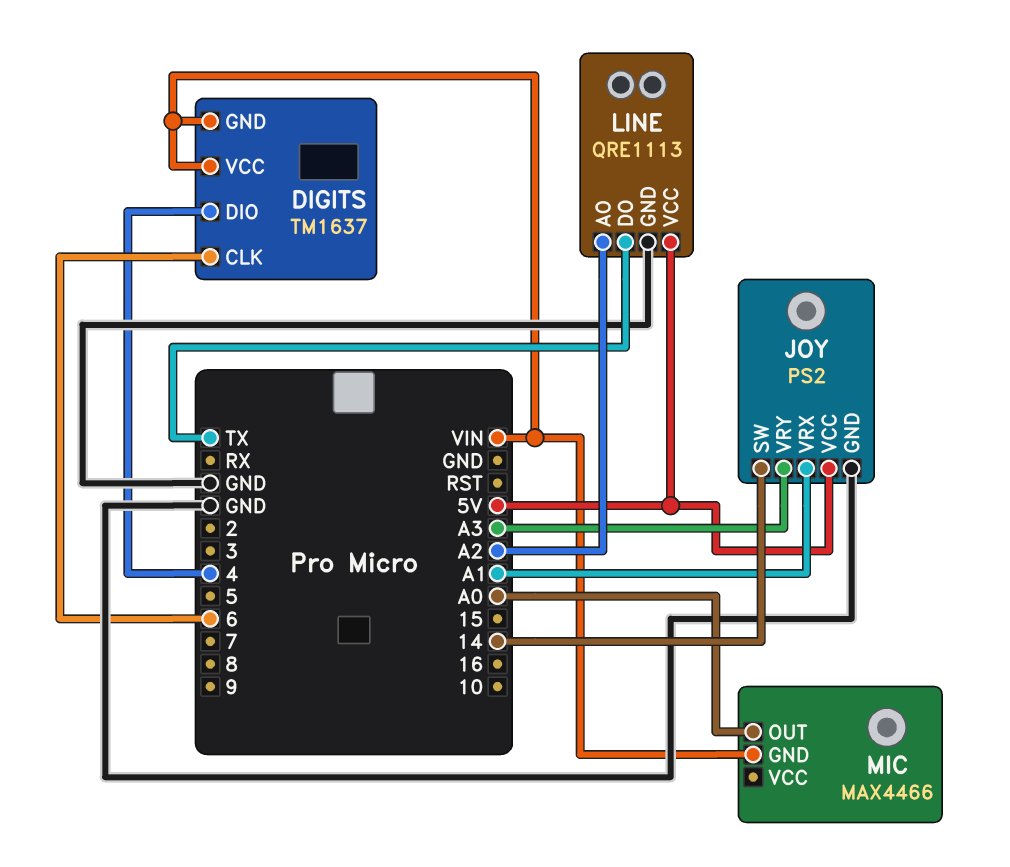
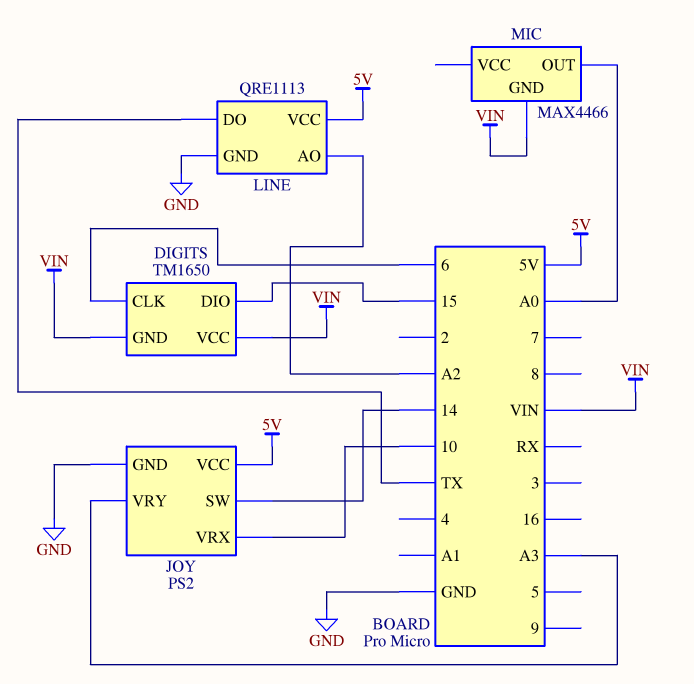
DIGITS: TM1637 -> TM1650
DIGITS pin DIO: 4 -> 15
JOY pin VRX: A1 -> 10

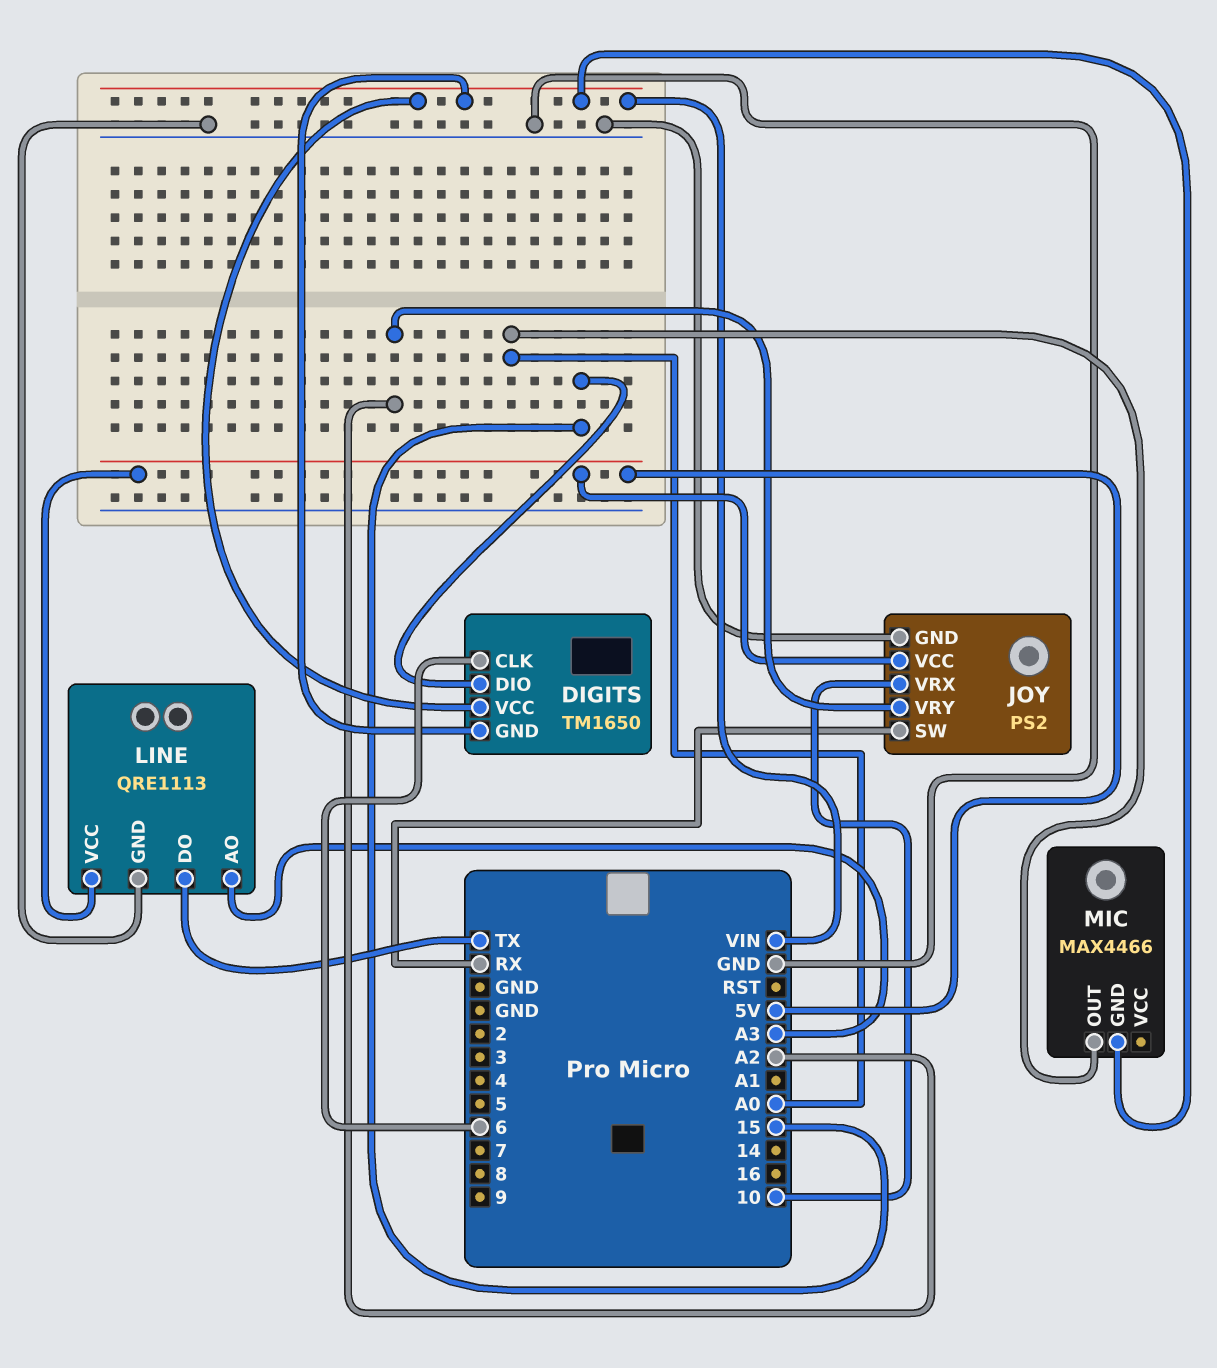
JOY pin SW: 14 -> RX
JOY pin VRY: A3 -> A2
LINE pin AO: A2 -> A3

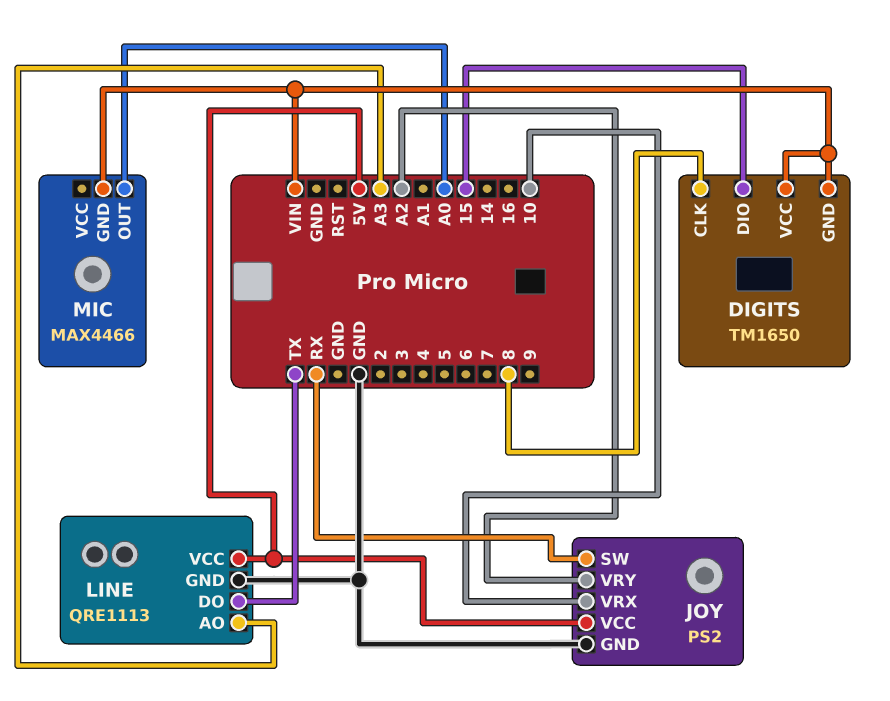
DIGITS pin CLK: 6 -> 8

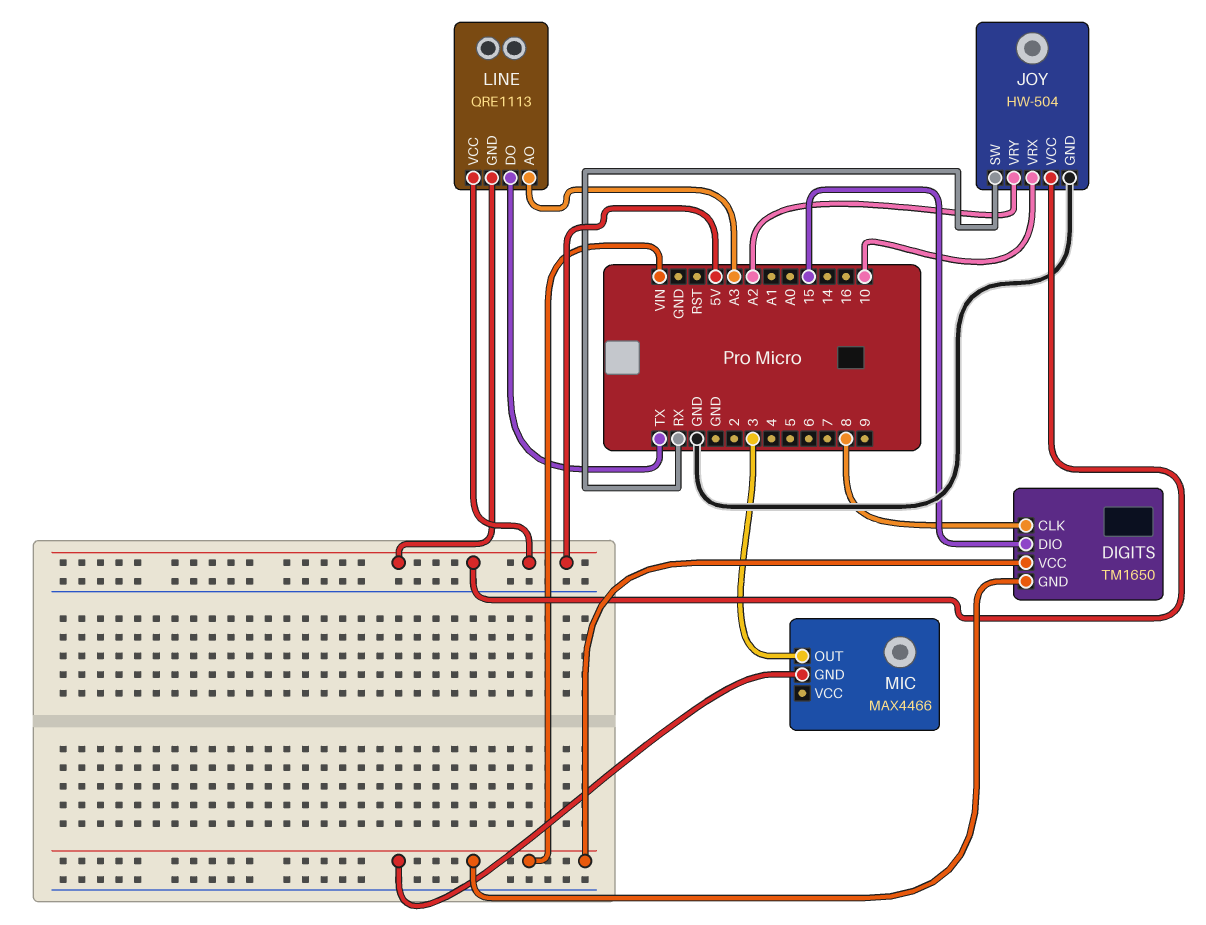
JOY: PS2 -> HW-504
LINE pin GND: GND -> 5V
MIC pin OUT: A0 -> 3

